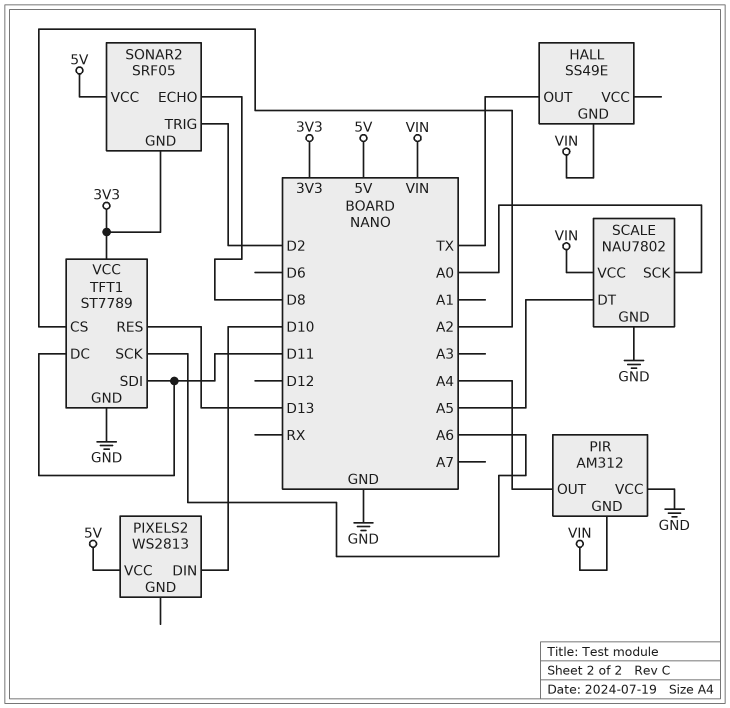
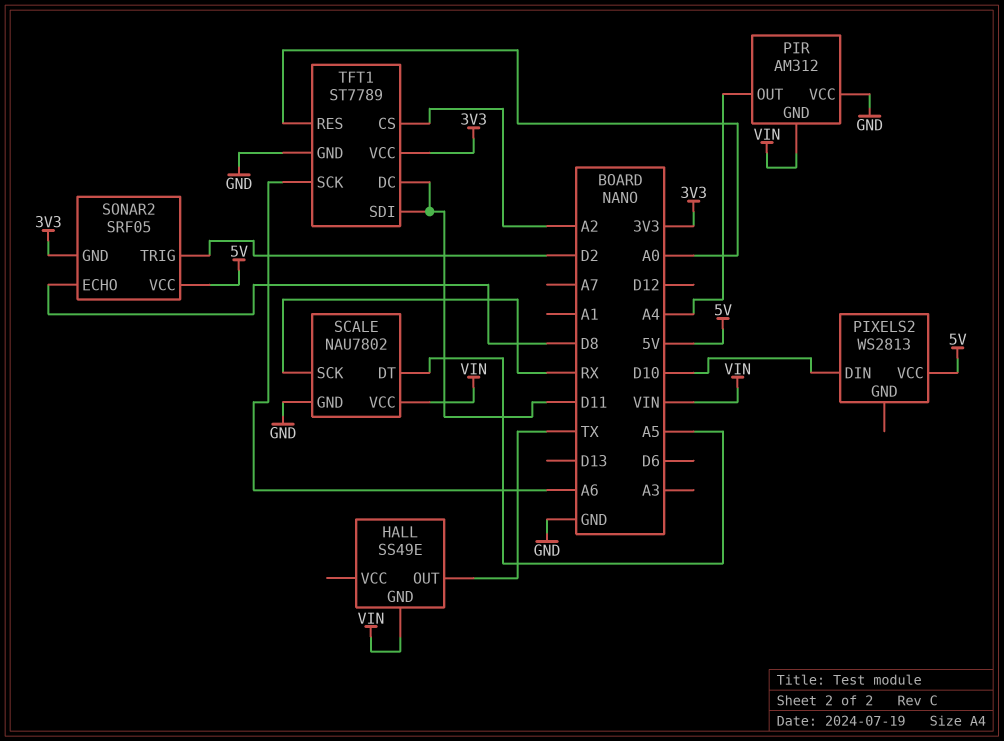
SCALE pin SCK: A0 -> RX
TFT1 pin RES: D13 -> A0

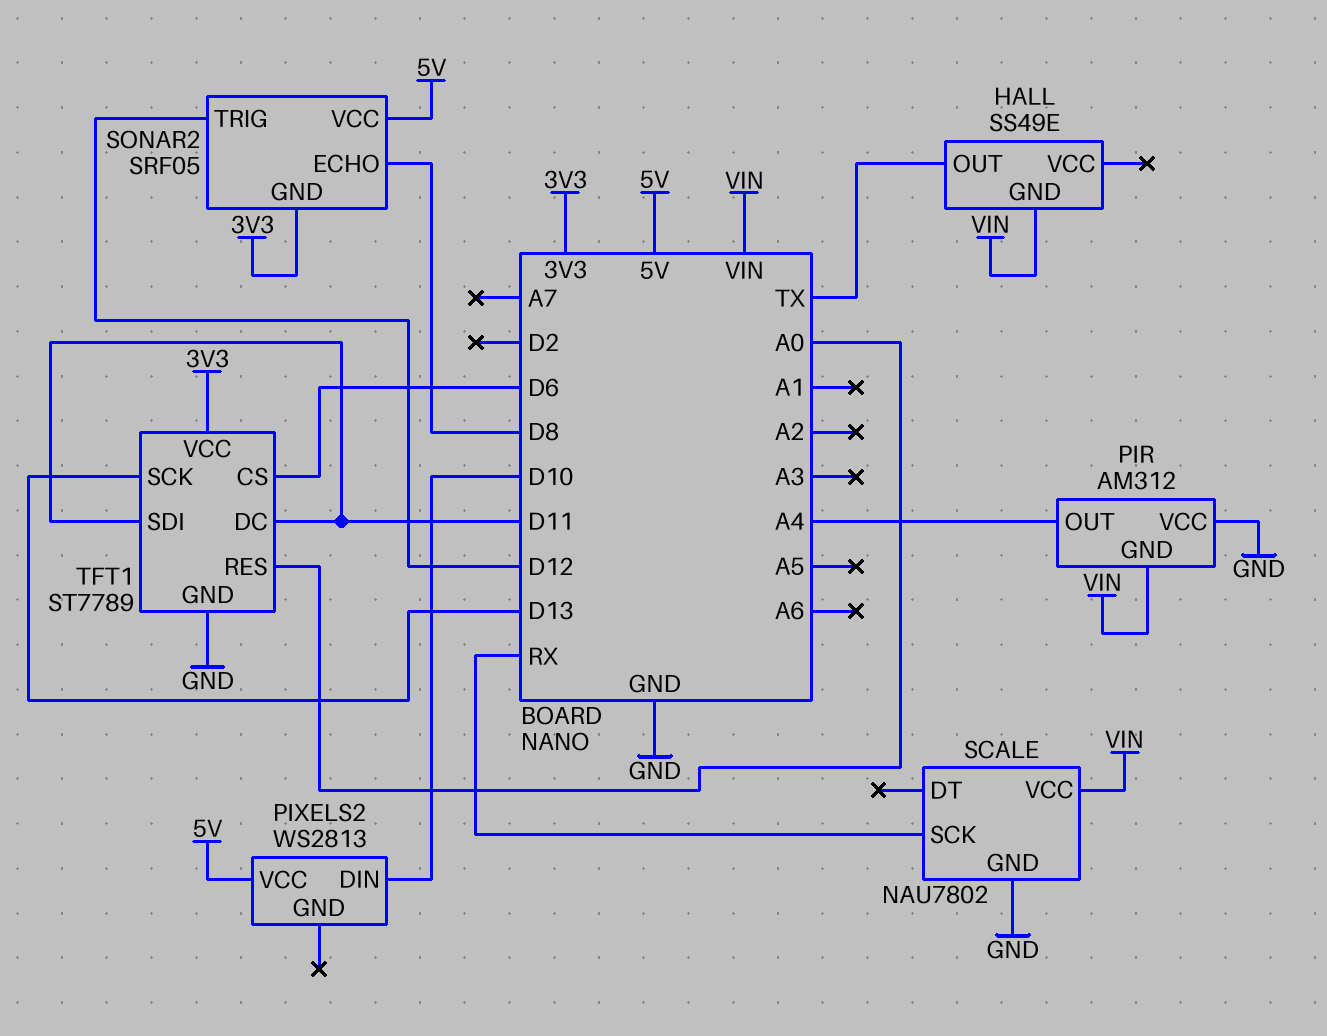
SCALE pin DT: A5 -> none
SONAR2 pin TRIG: D2 -> D12
TFT1 pin CS: A2 -> D6
TFT1 pin SCK: A6 -> D13

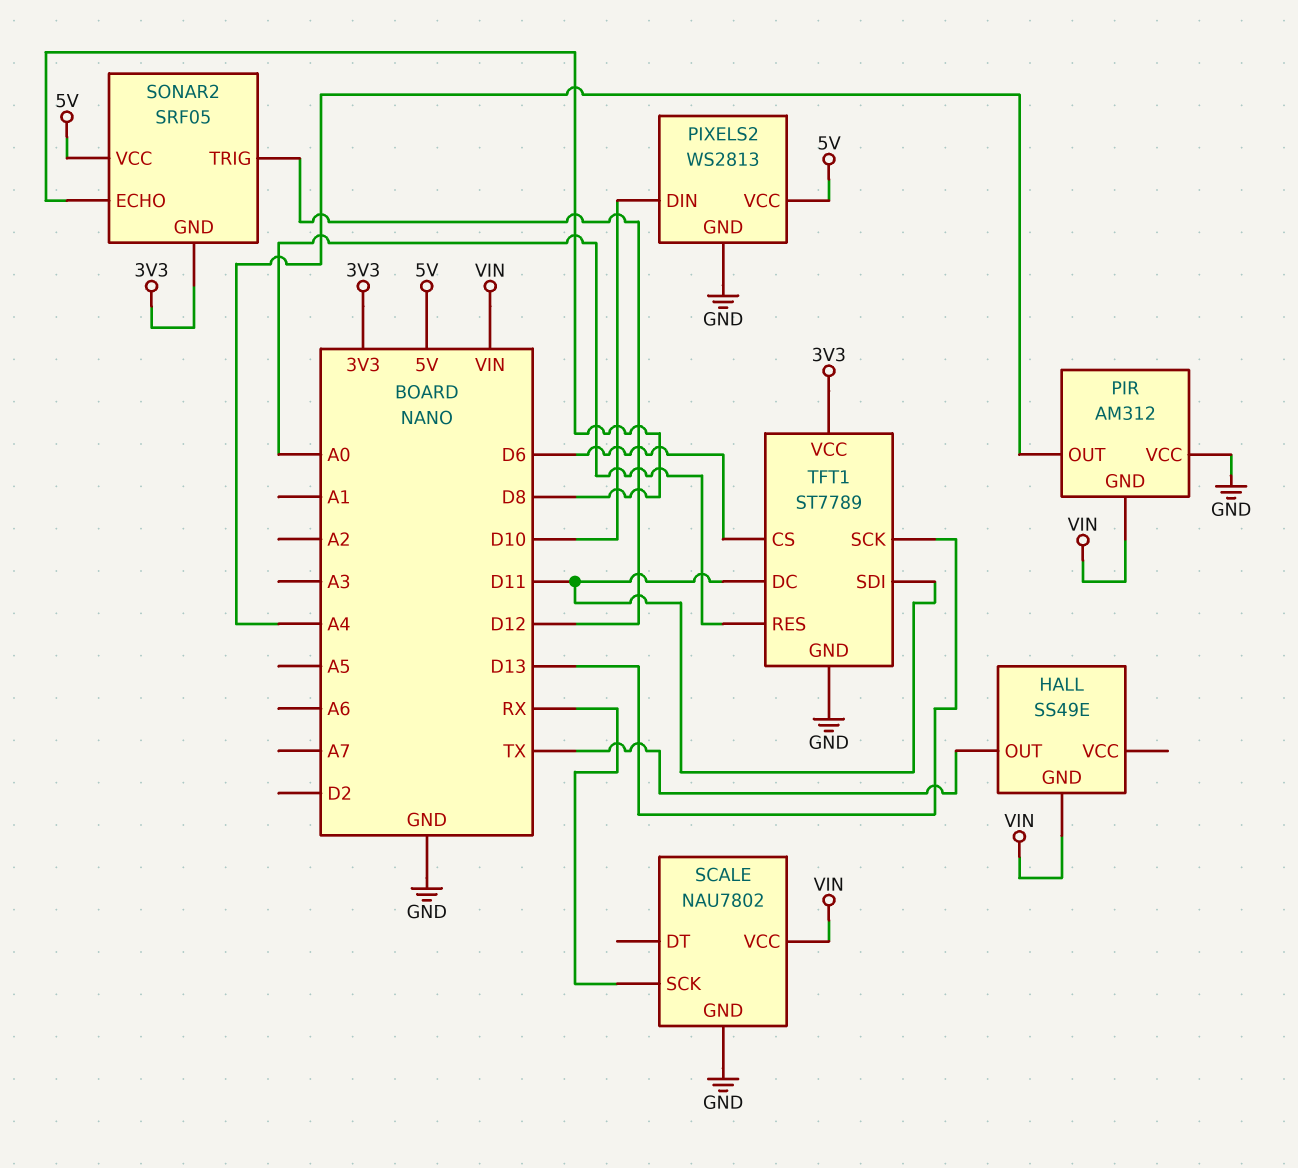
PIXELS2 pin GND: none -> GND

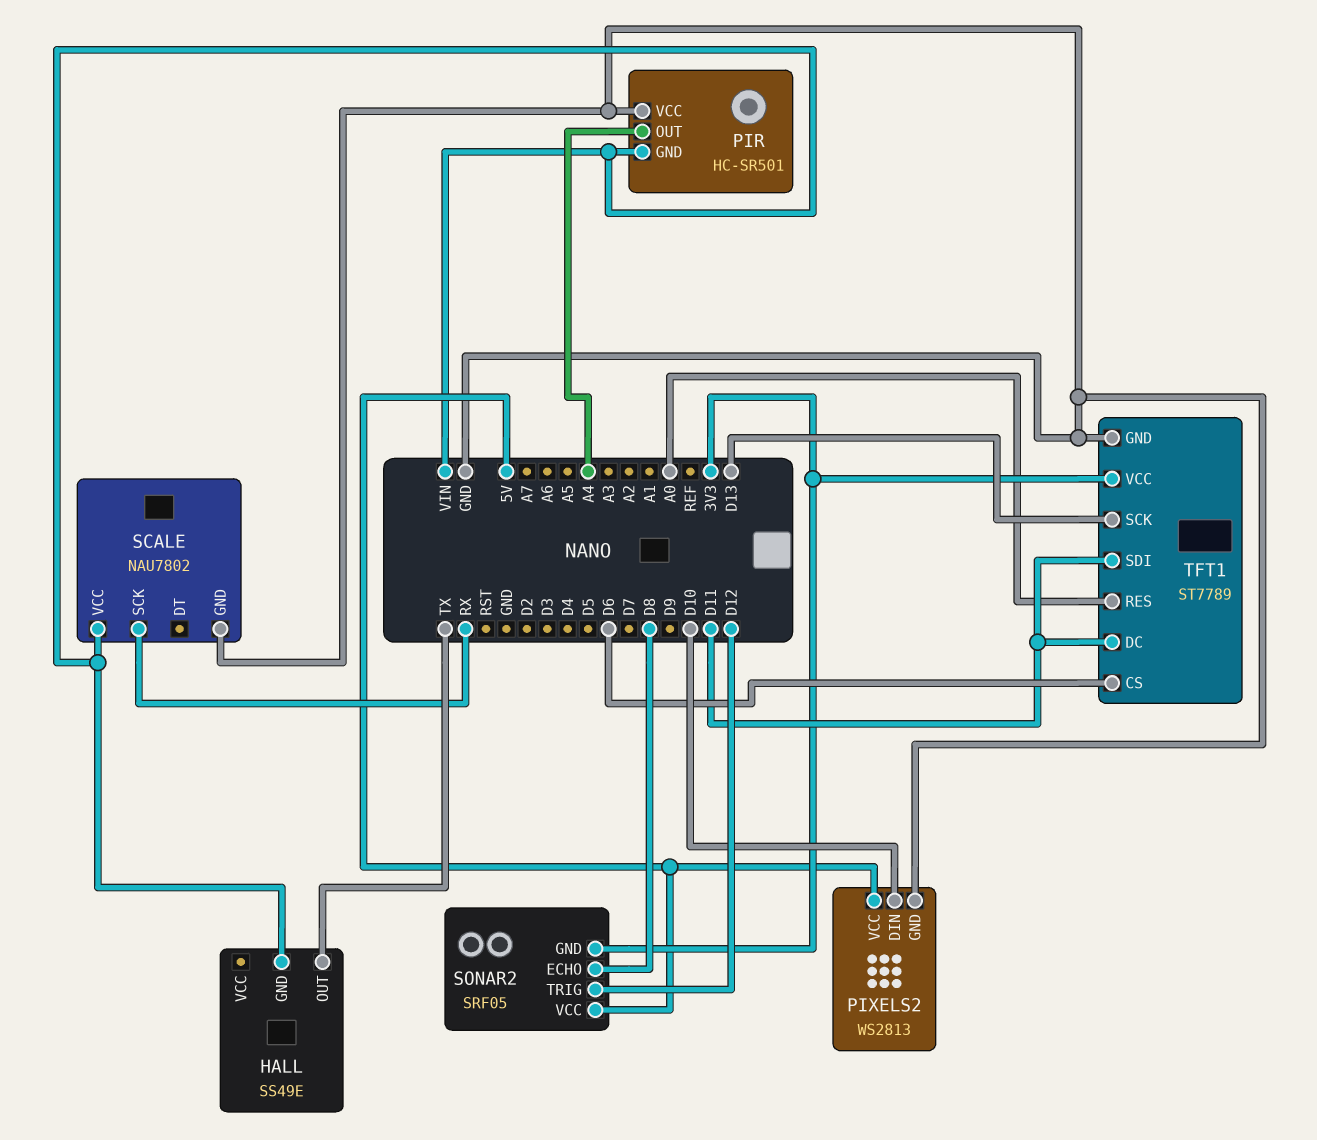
PIR: AM312 -> HC-SR501

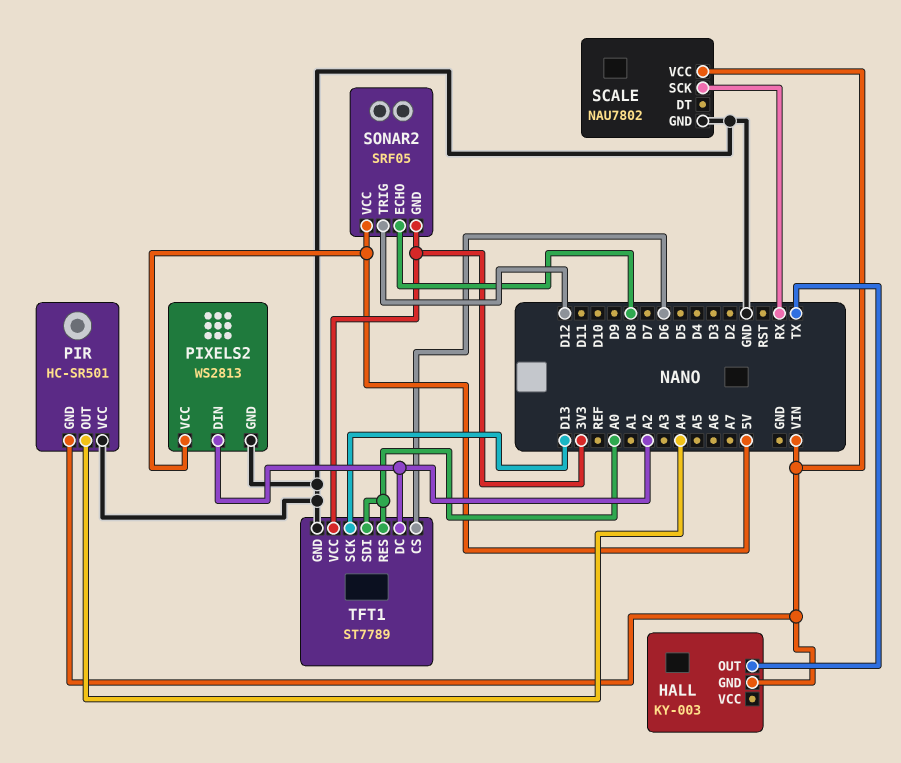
HALL: SS49E -> KY-003
PIXELS2 pin DIN: D10 -> A2
TFT1 pin DC: D11 -> A2
TFT1 pin SDI: D11 -> A0

